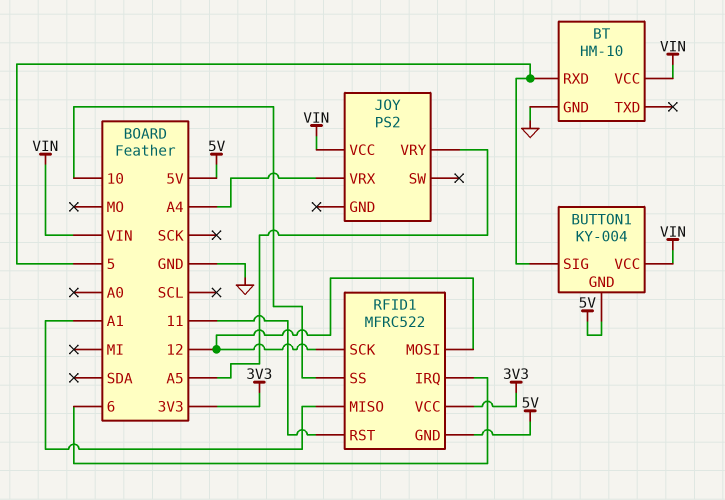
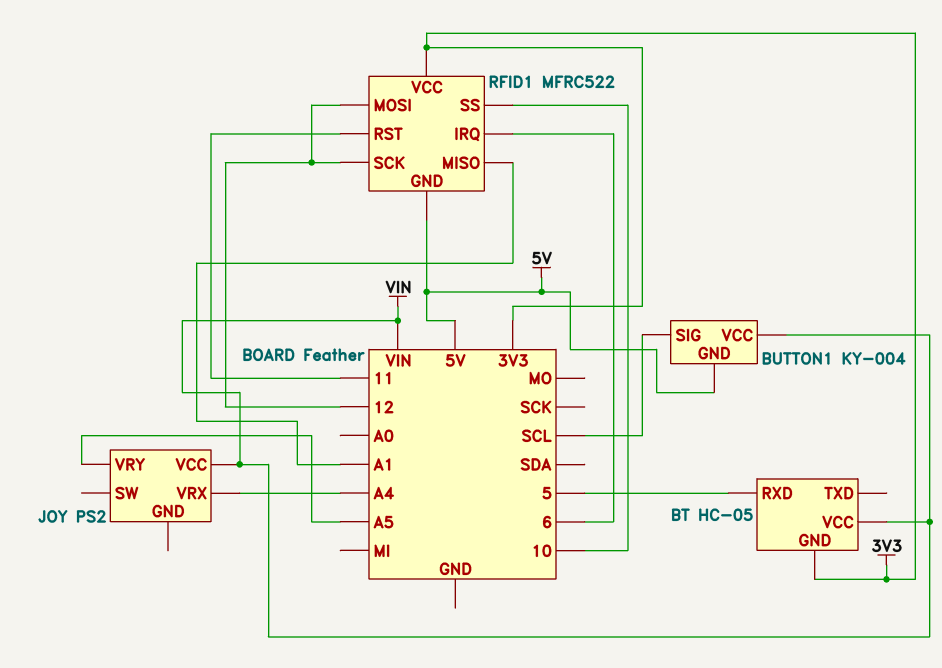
BT: HM-10 -> HC-05
BT pin GND: GND -> 3V3
BUTTON1 pin SIG: 5 -> SCL

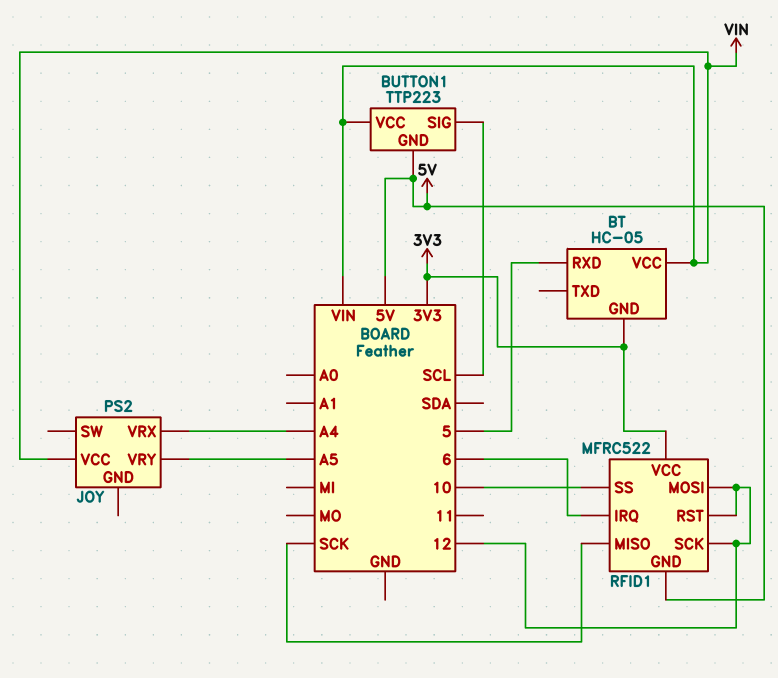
BUTTON1: KY-004 -> TTP223
RFID1 pin MISO: A1 -> SCK
RFID1 pin RST: 11 -> 12

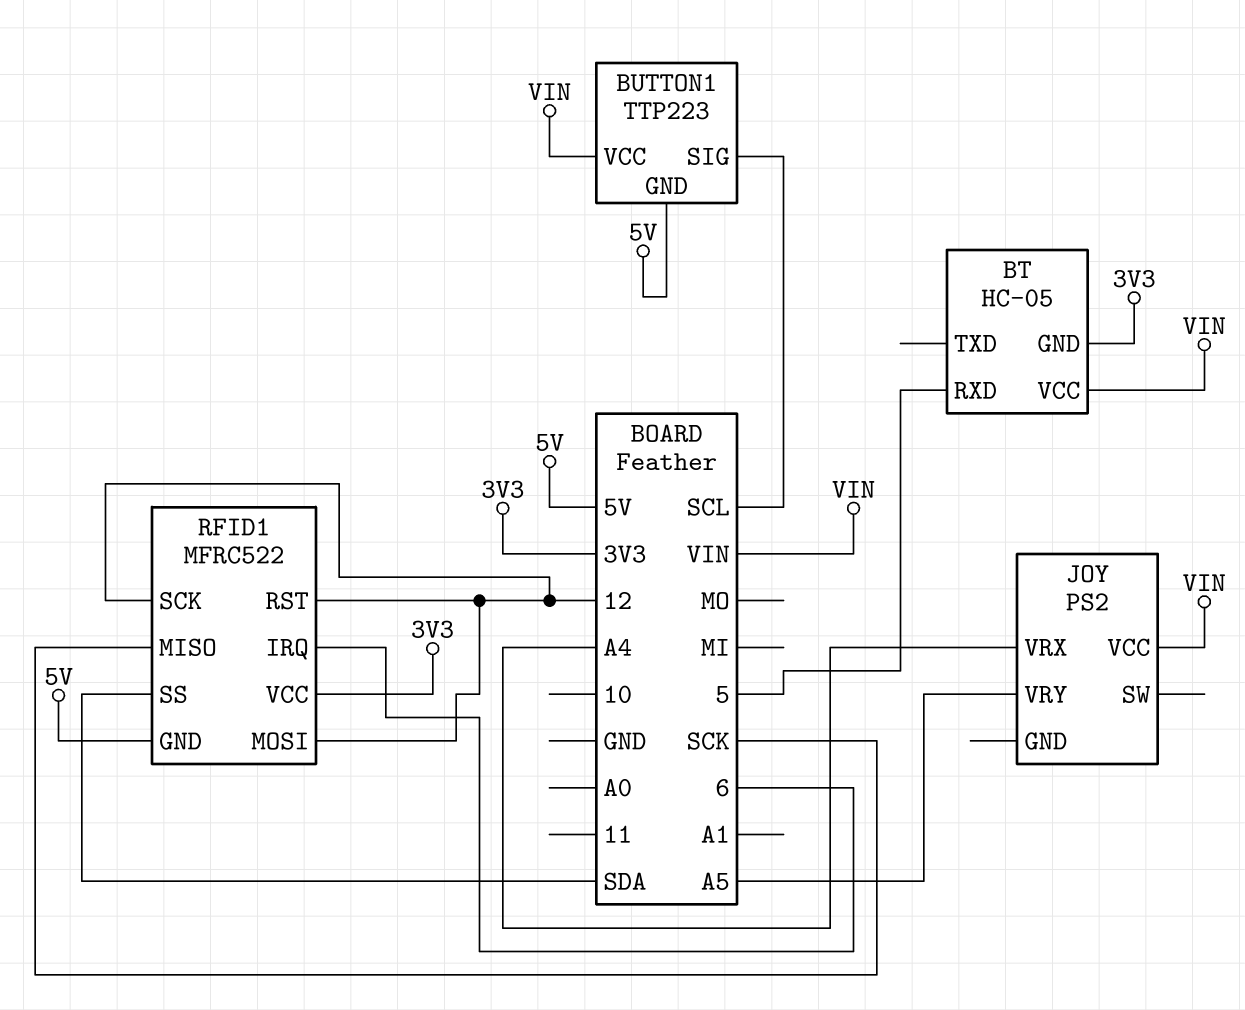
RFID1 pin SS: 10 -> SDA

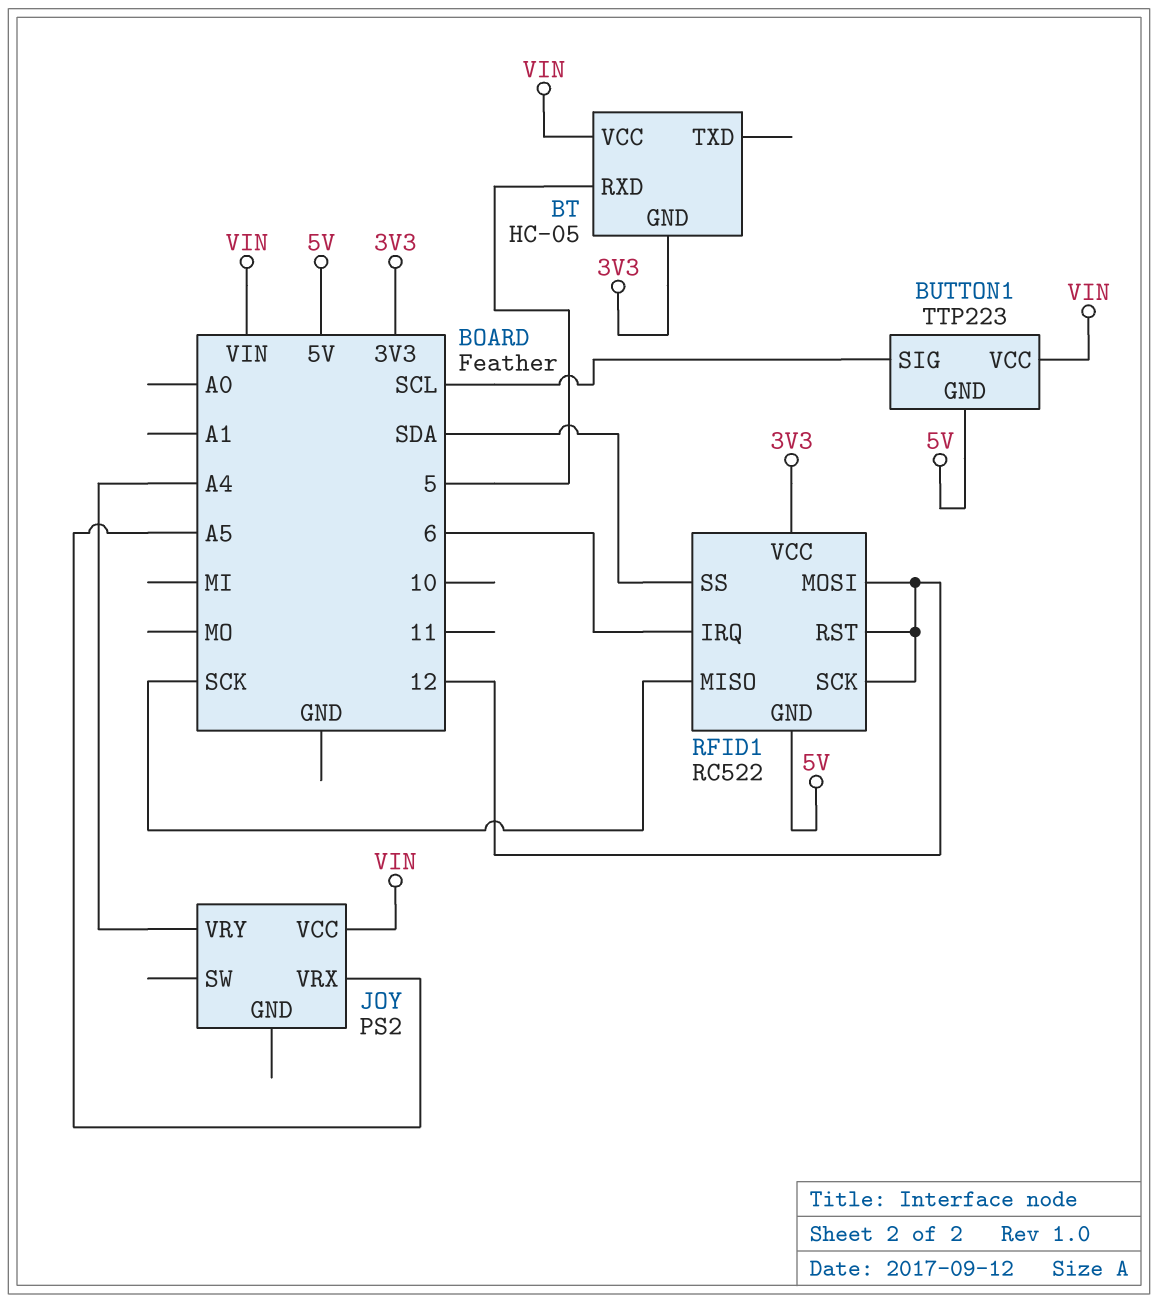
JOY pin VRX: A4 -> A5
JOY pin VRY: A5 -> A4
RFID1: MFRC522 -> RC522

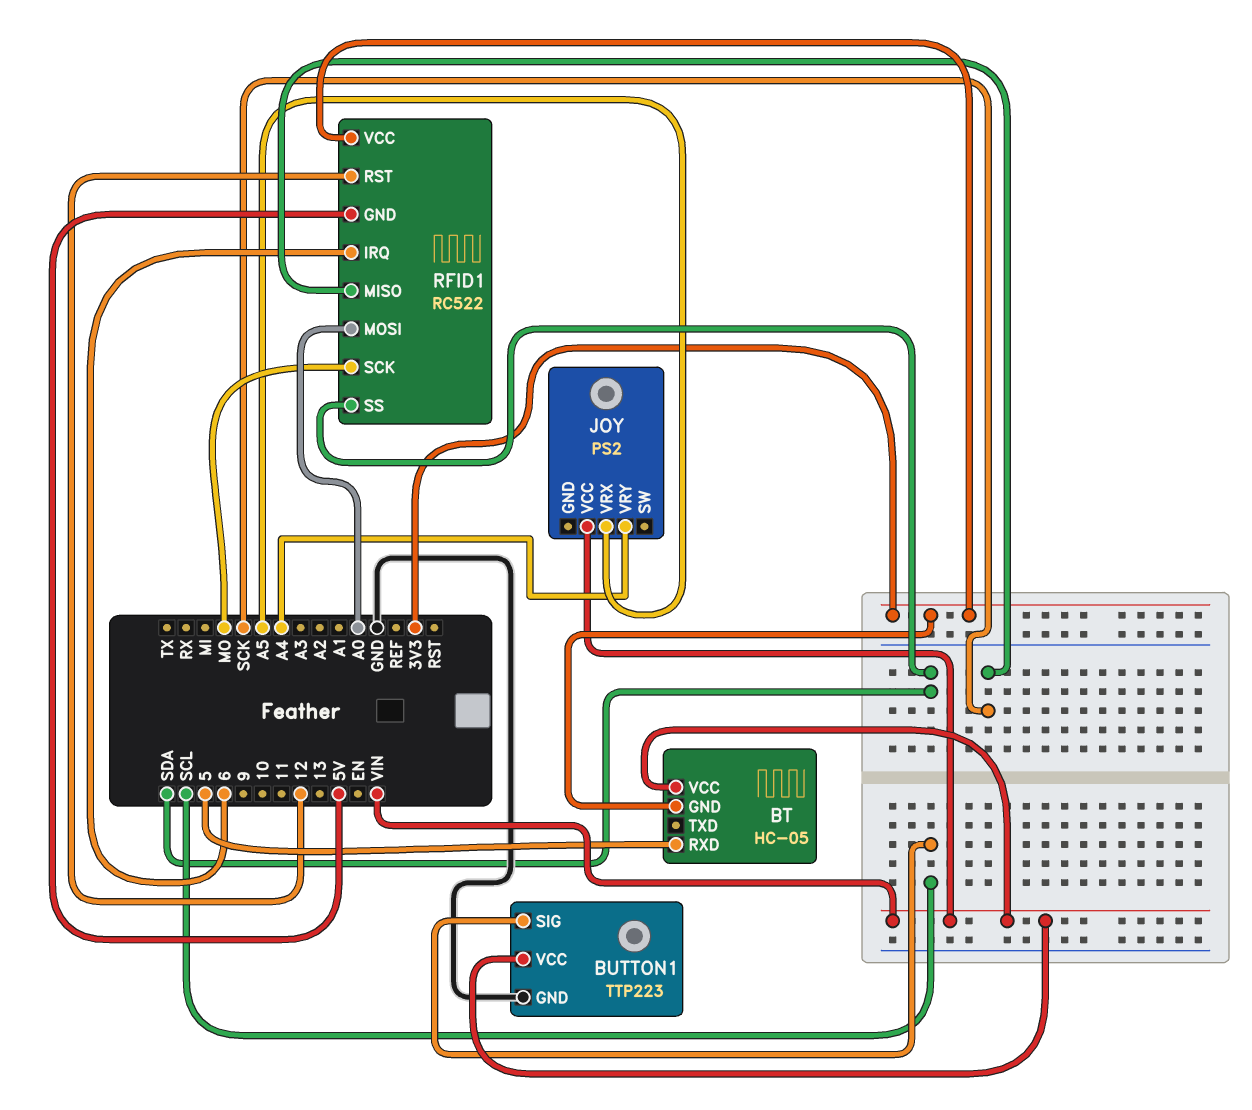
BUTTON1 pin GND: 5V -> GND
RFID1 pin MOSI: 12 -> A0
RFID1 pin SCK: 12 -> MO

